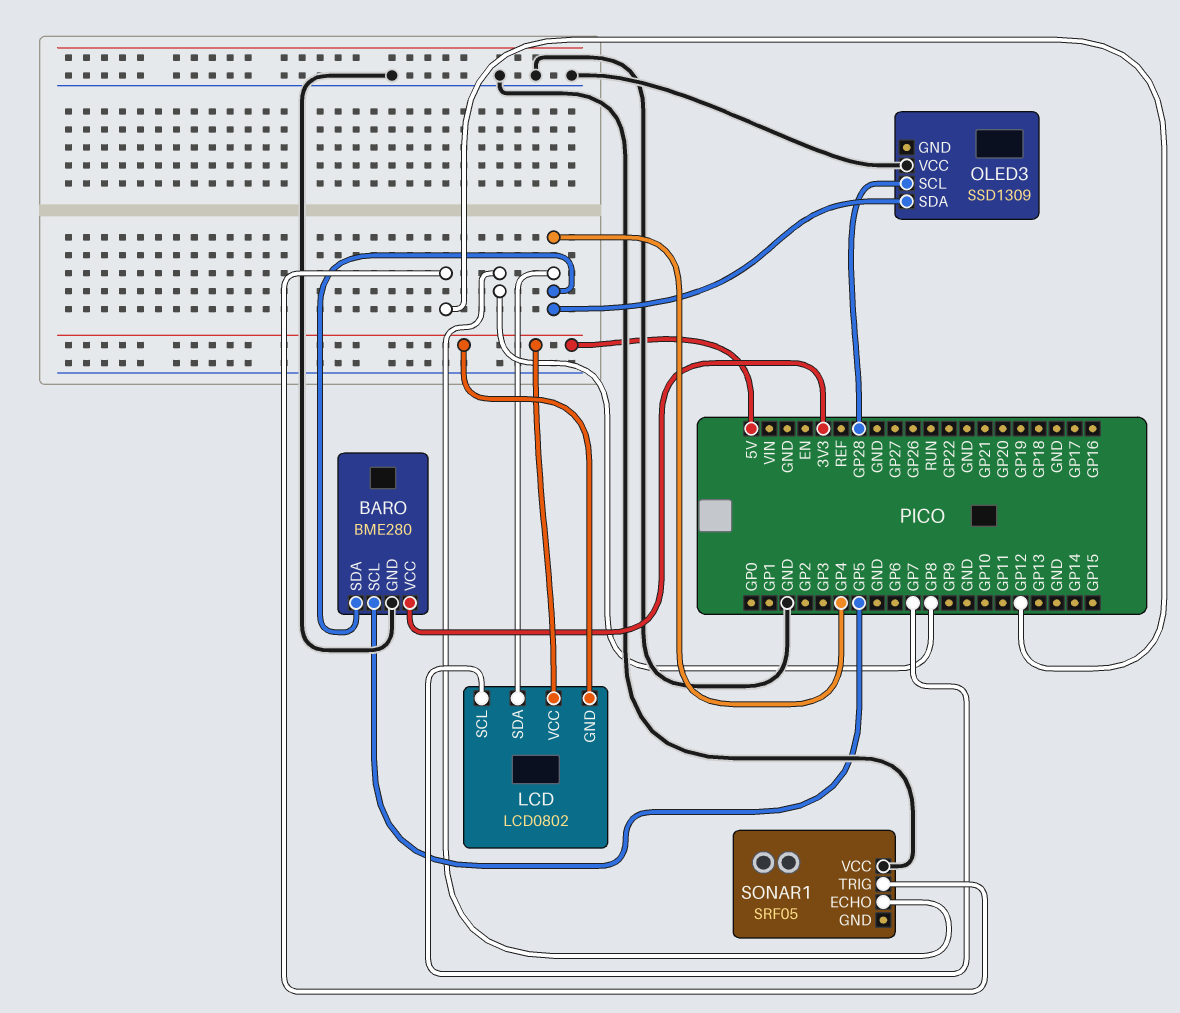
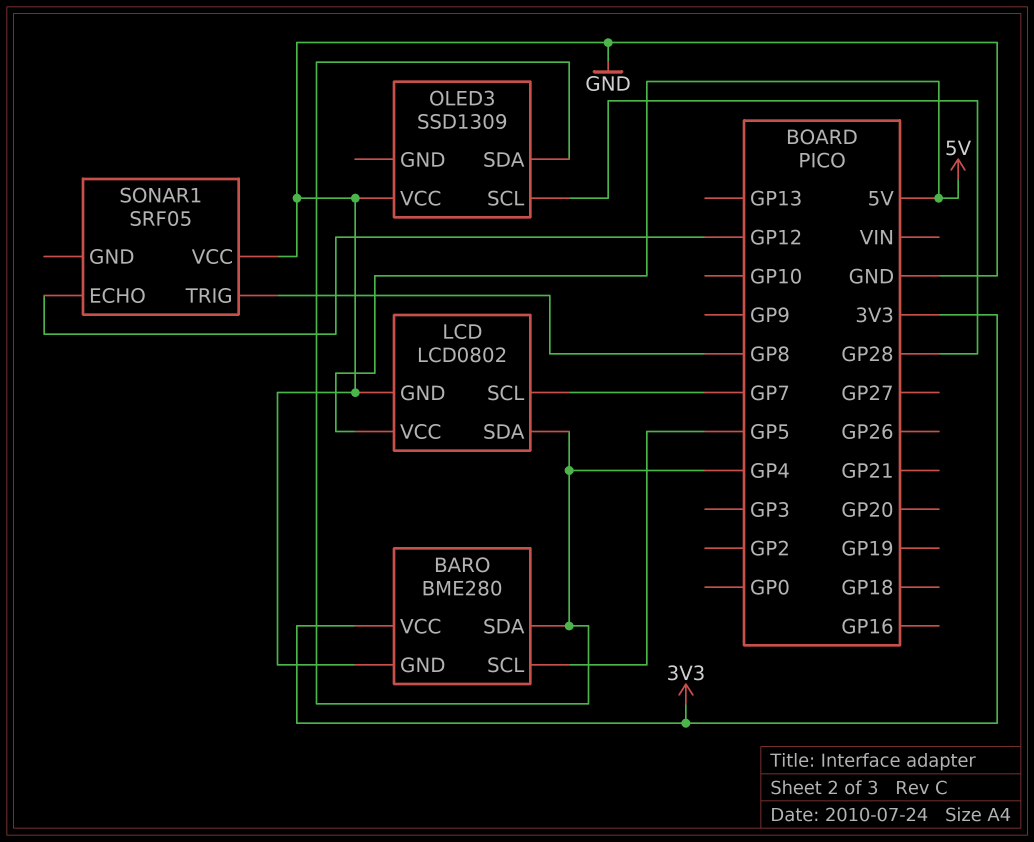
LCD pin GND: 5V -> GND
SONAR1 pin ECHO: GP8 -> GP12
SONAR1 pin TRIG: GP12 -> GP8

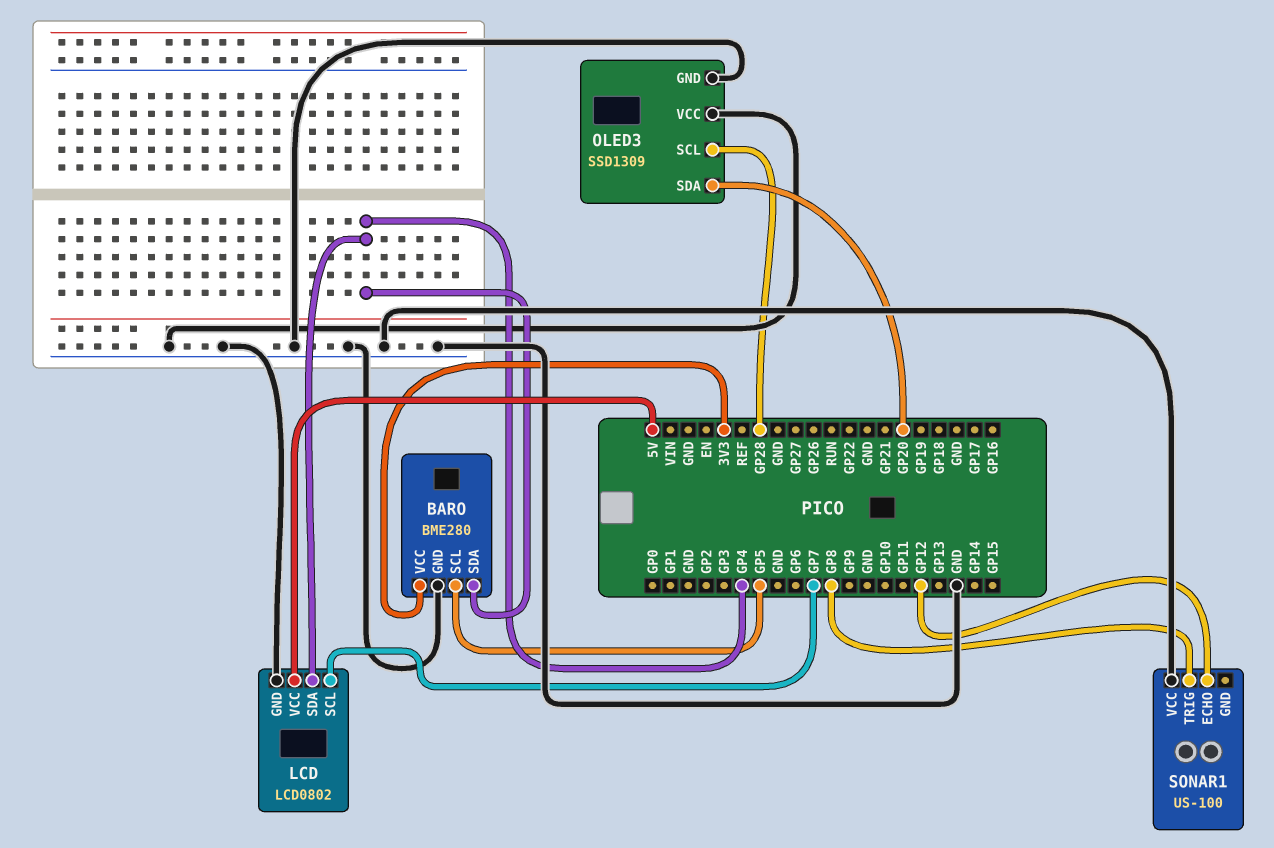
OLED3 pin GND: none -> GND
OLED3 pin SDA: GP4 -> GP20
SONAR1: SRF05 -> US-100

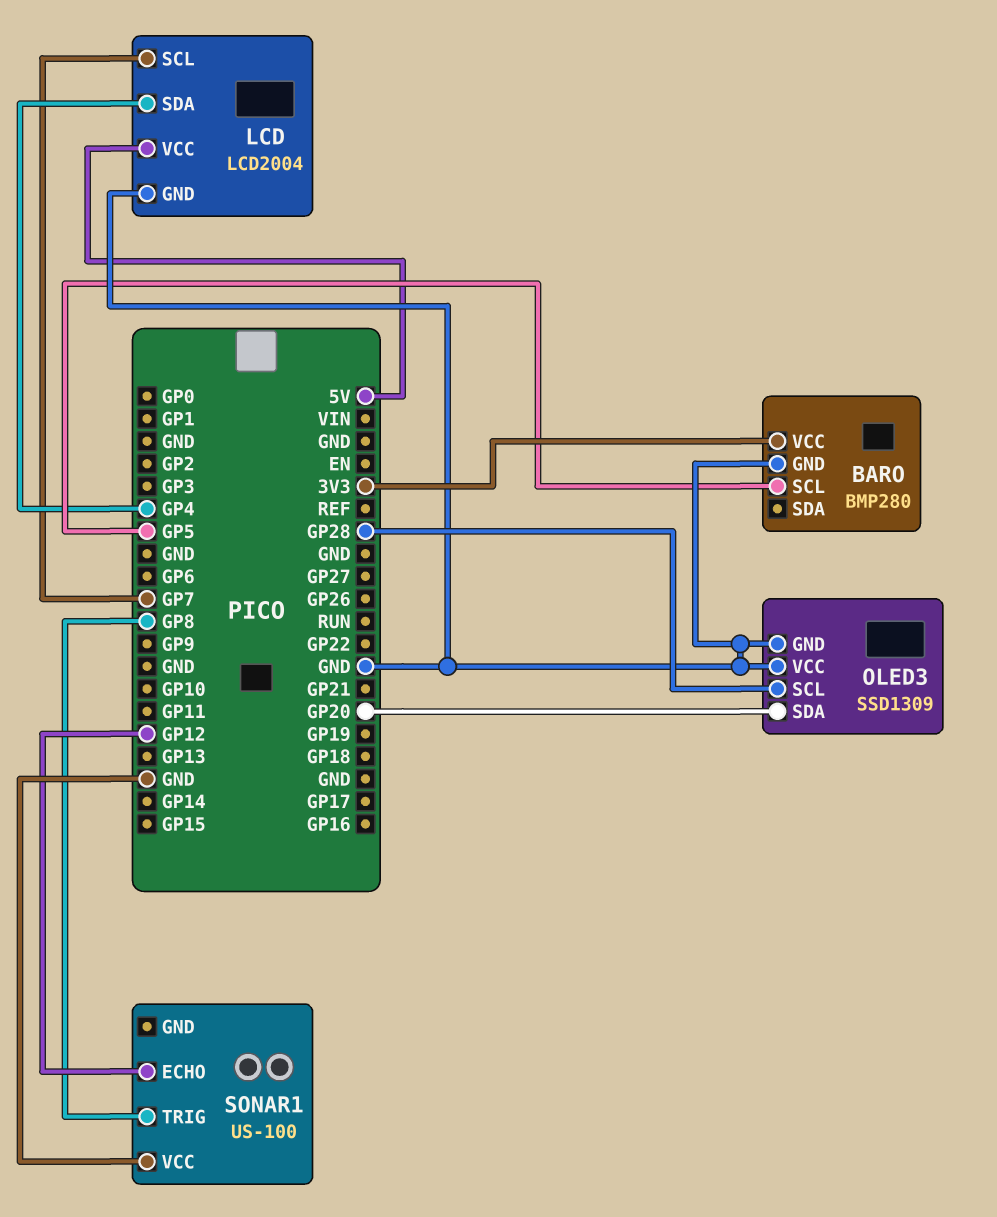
BARO: BME280 -> BMP280
BARO pin SDA: GP4 -> none
LCD: LCD0802 -> LCD2004

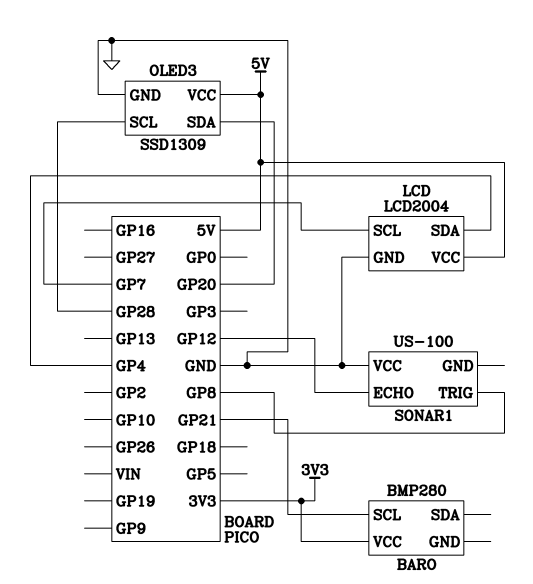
BARO pin GND: GND -> none
BARO pin SCL: GP5 -> GP21
OLED3 pin VCC: GND -> 5V

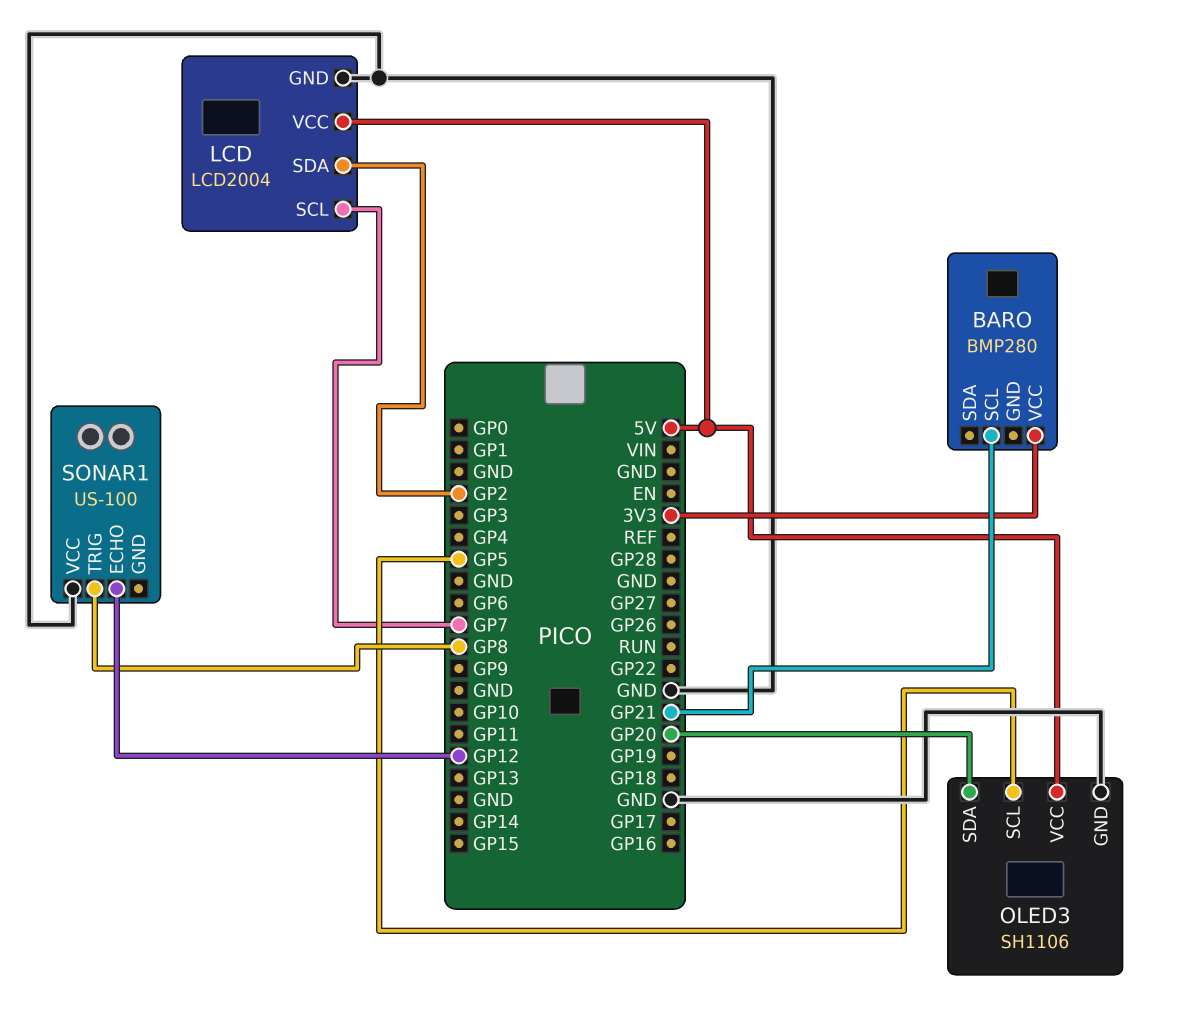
LCD pin SDA: GP4 -> GP2
OLED3: SSD1309 -> SH1106
OLED3 pin SCL: GP28 -> GP5

